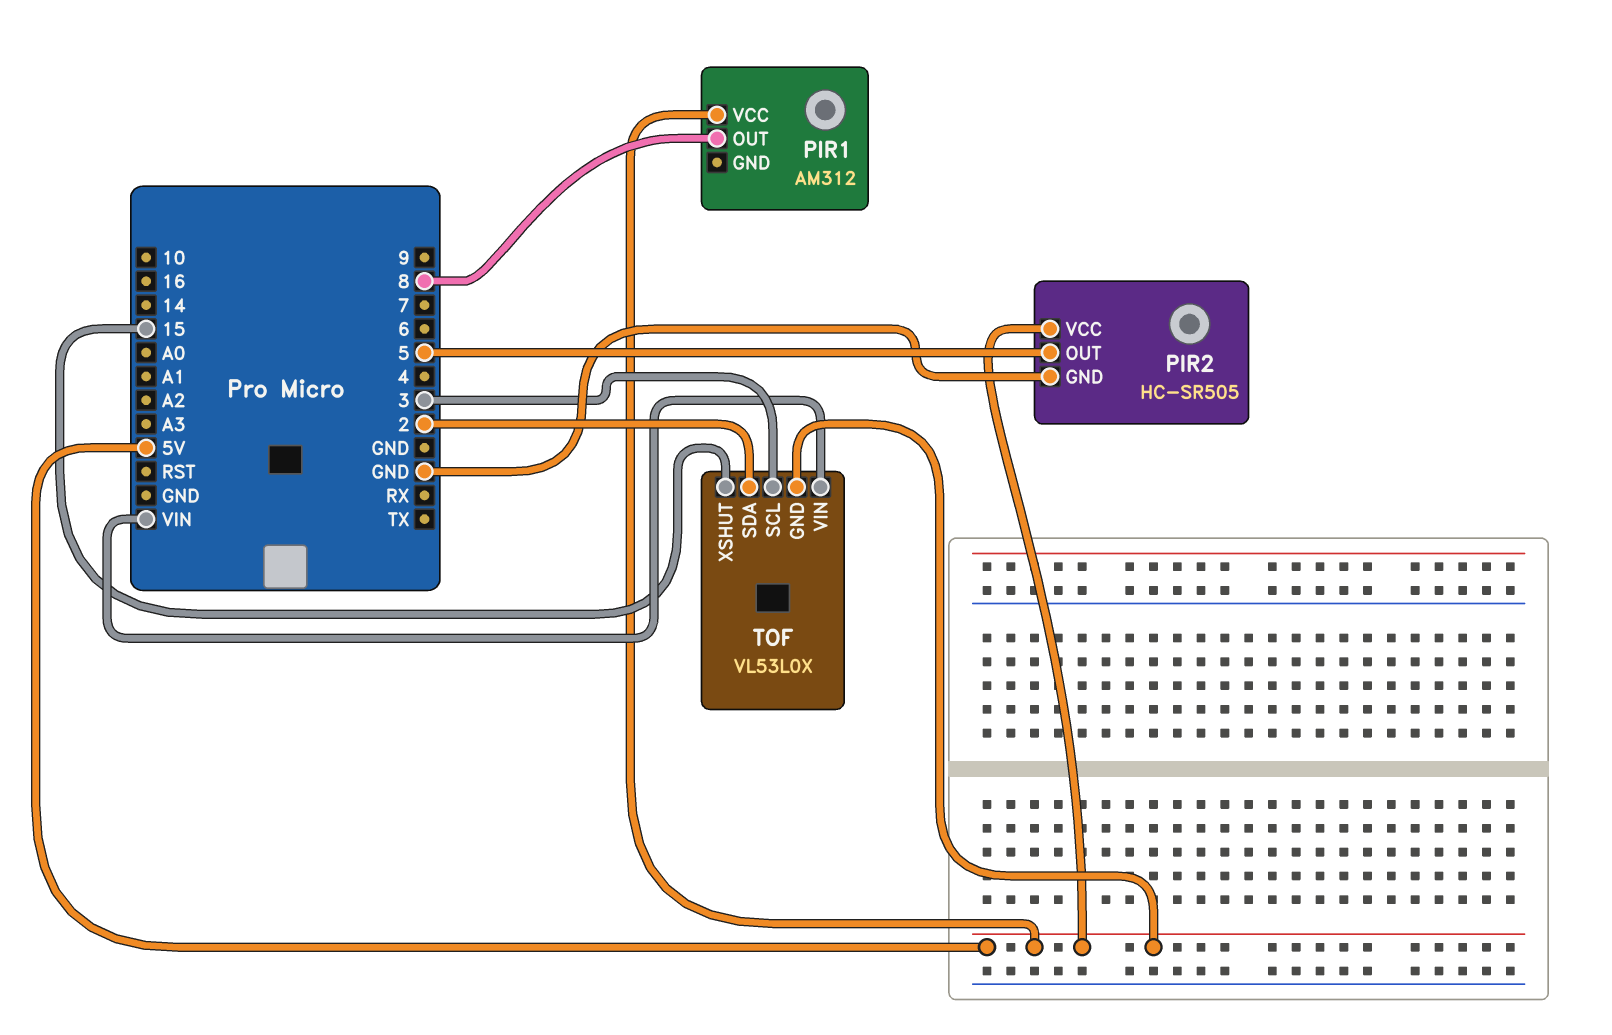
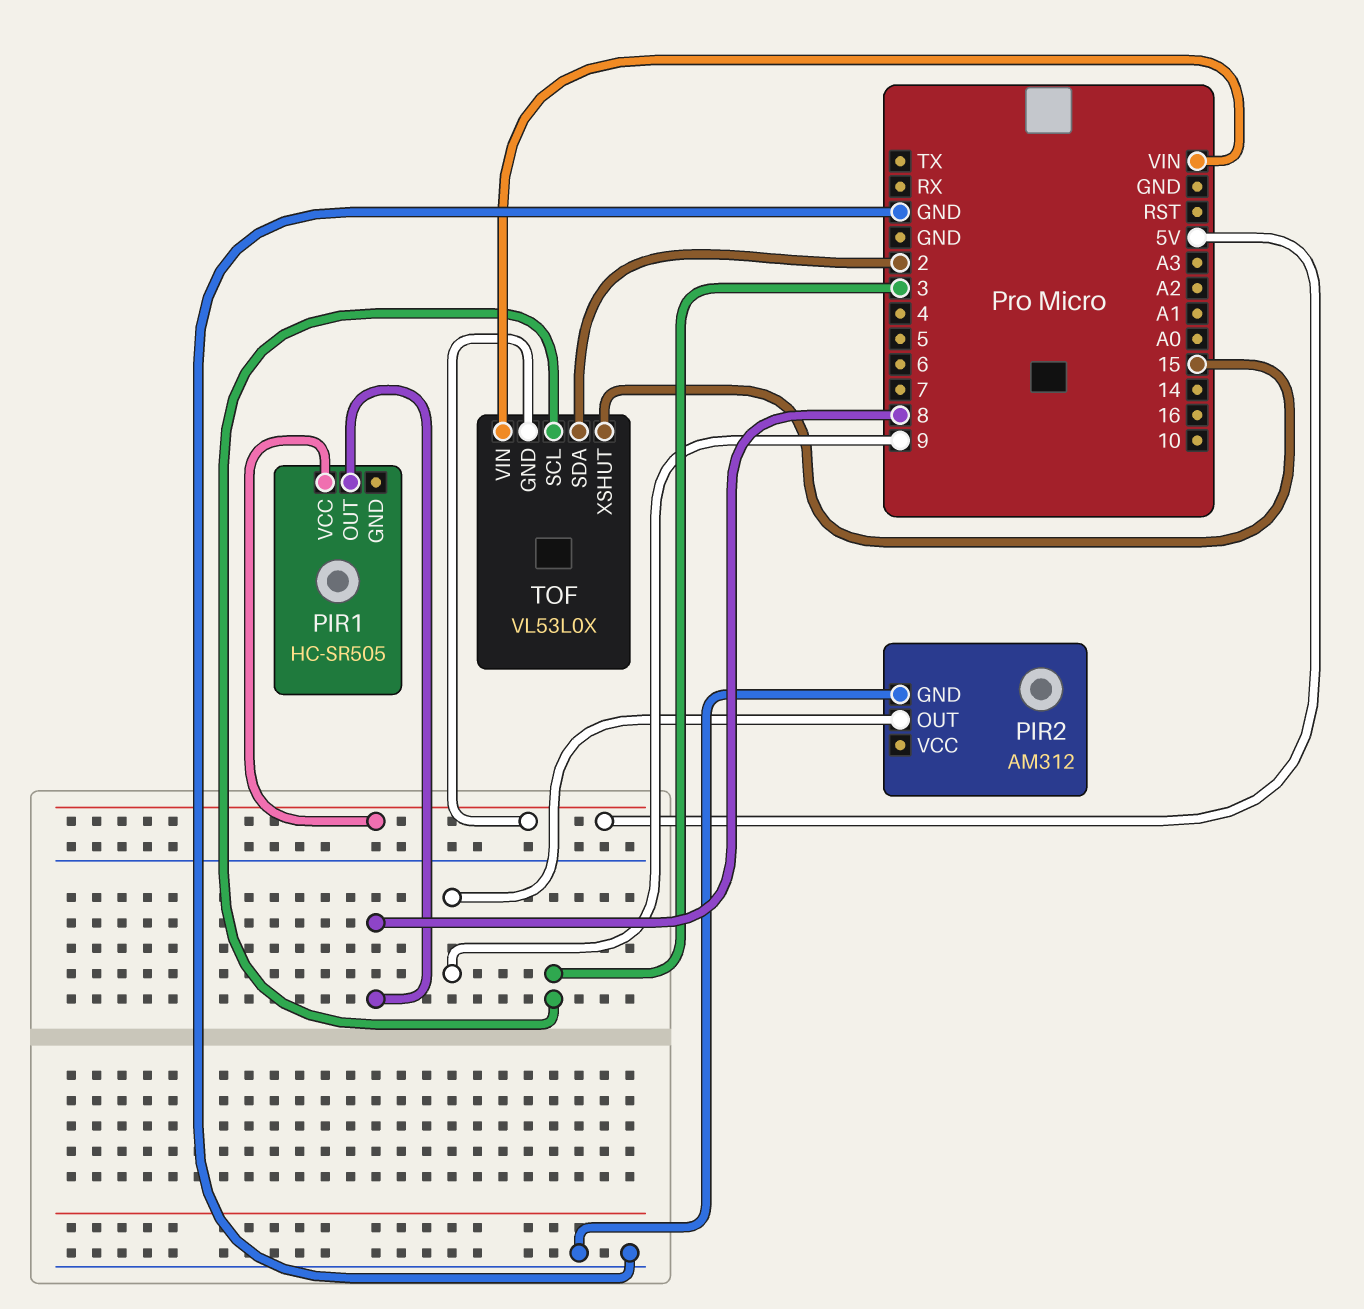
PIR1: AM312 -> HC-SR505
PIR2: HC-SR505 -> AM312
PIR2 pin OUT: 5 -> 9
PIR2 pin VCC: 5V -> none

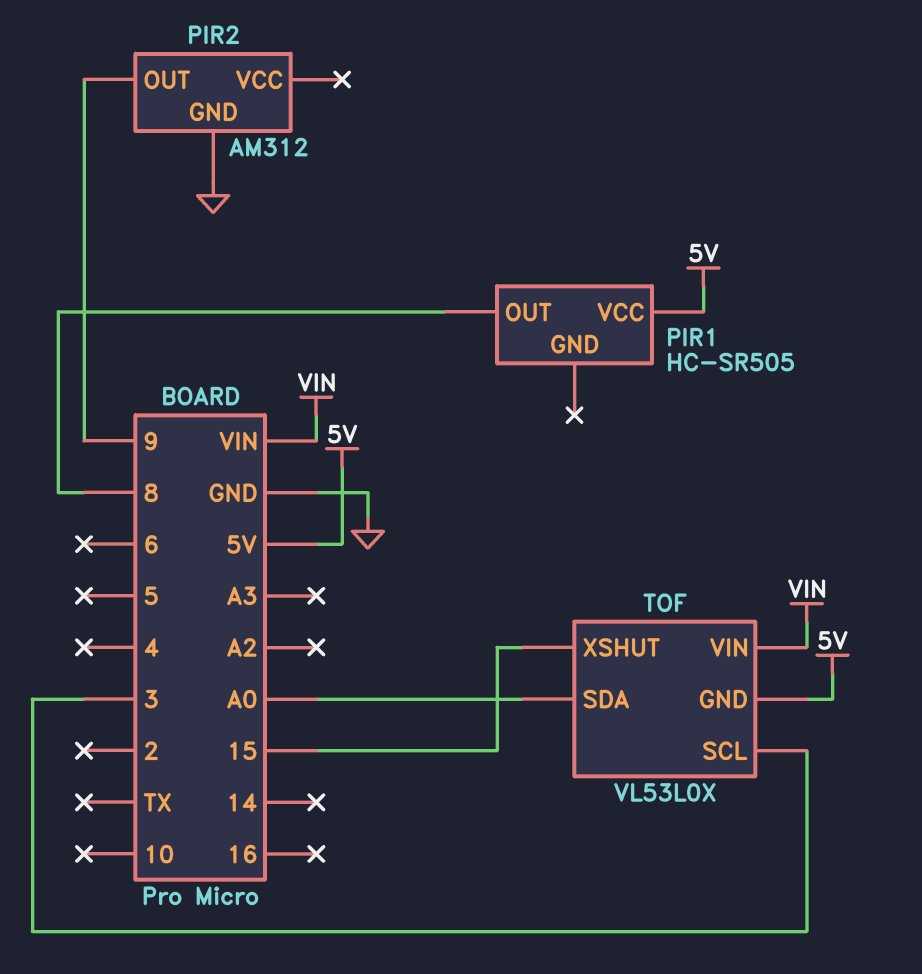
TOF pin SDA: 2 -> A0

